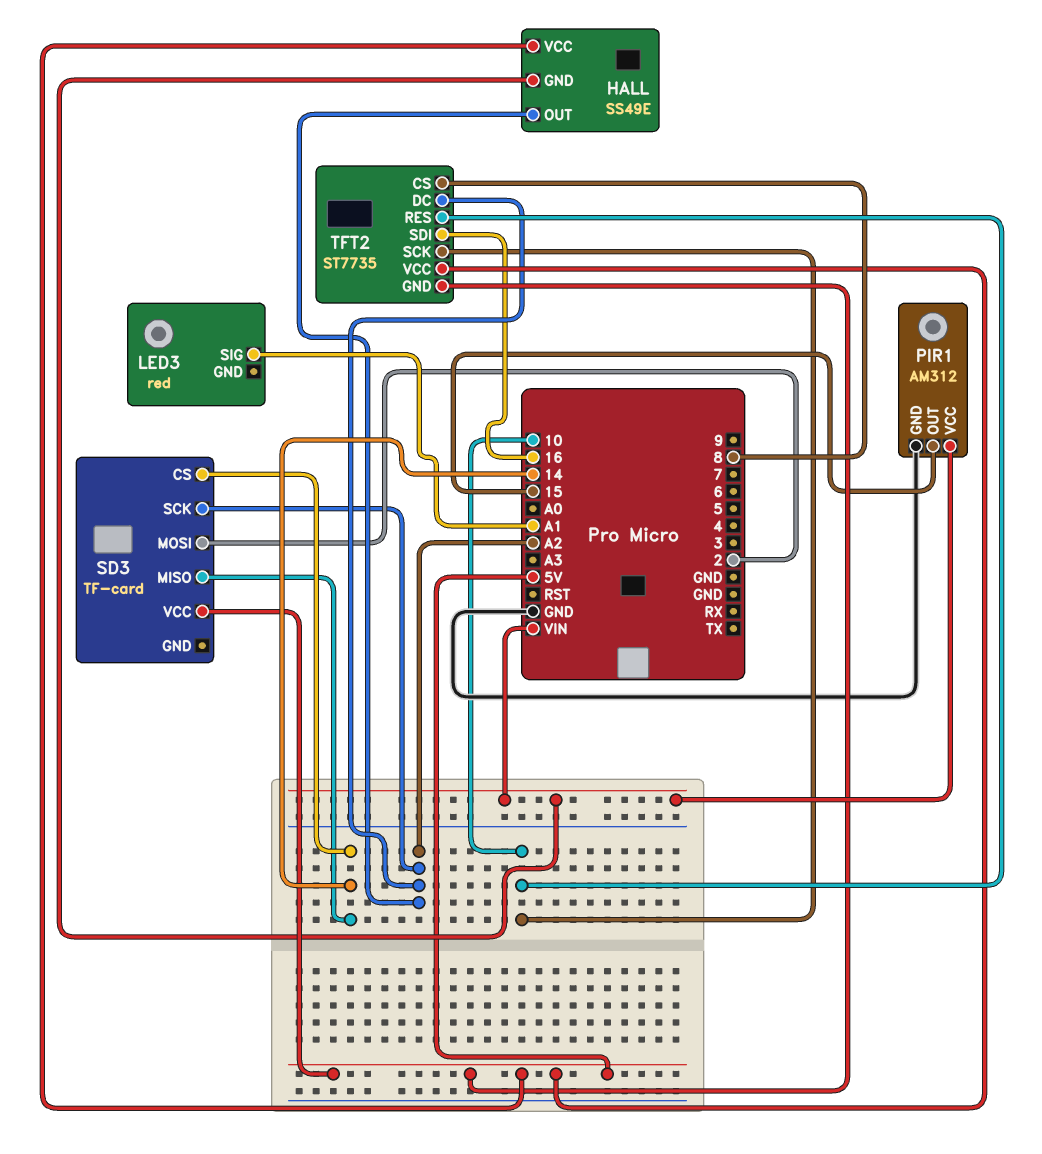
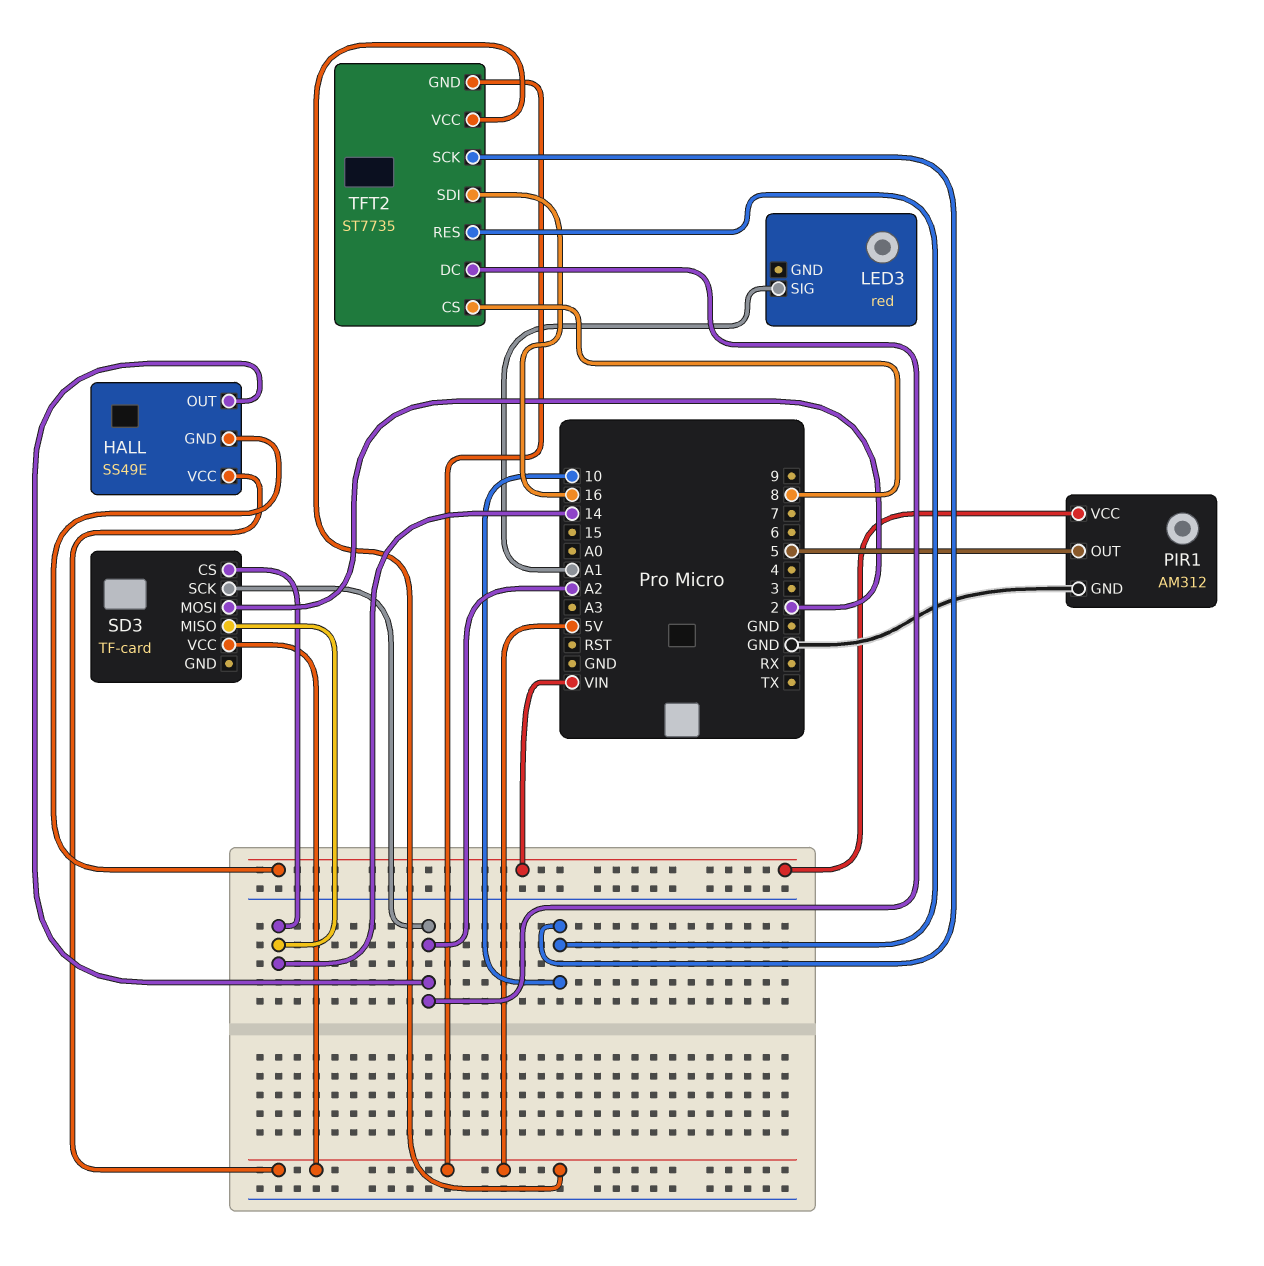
PIR1 pin OUT: 15 -> 5

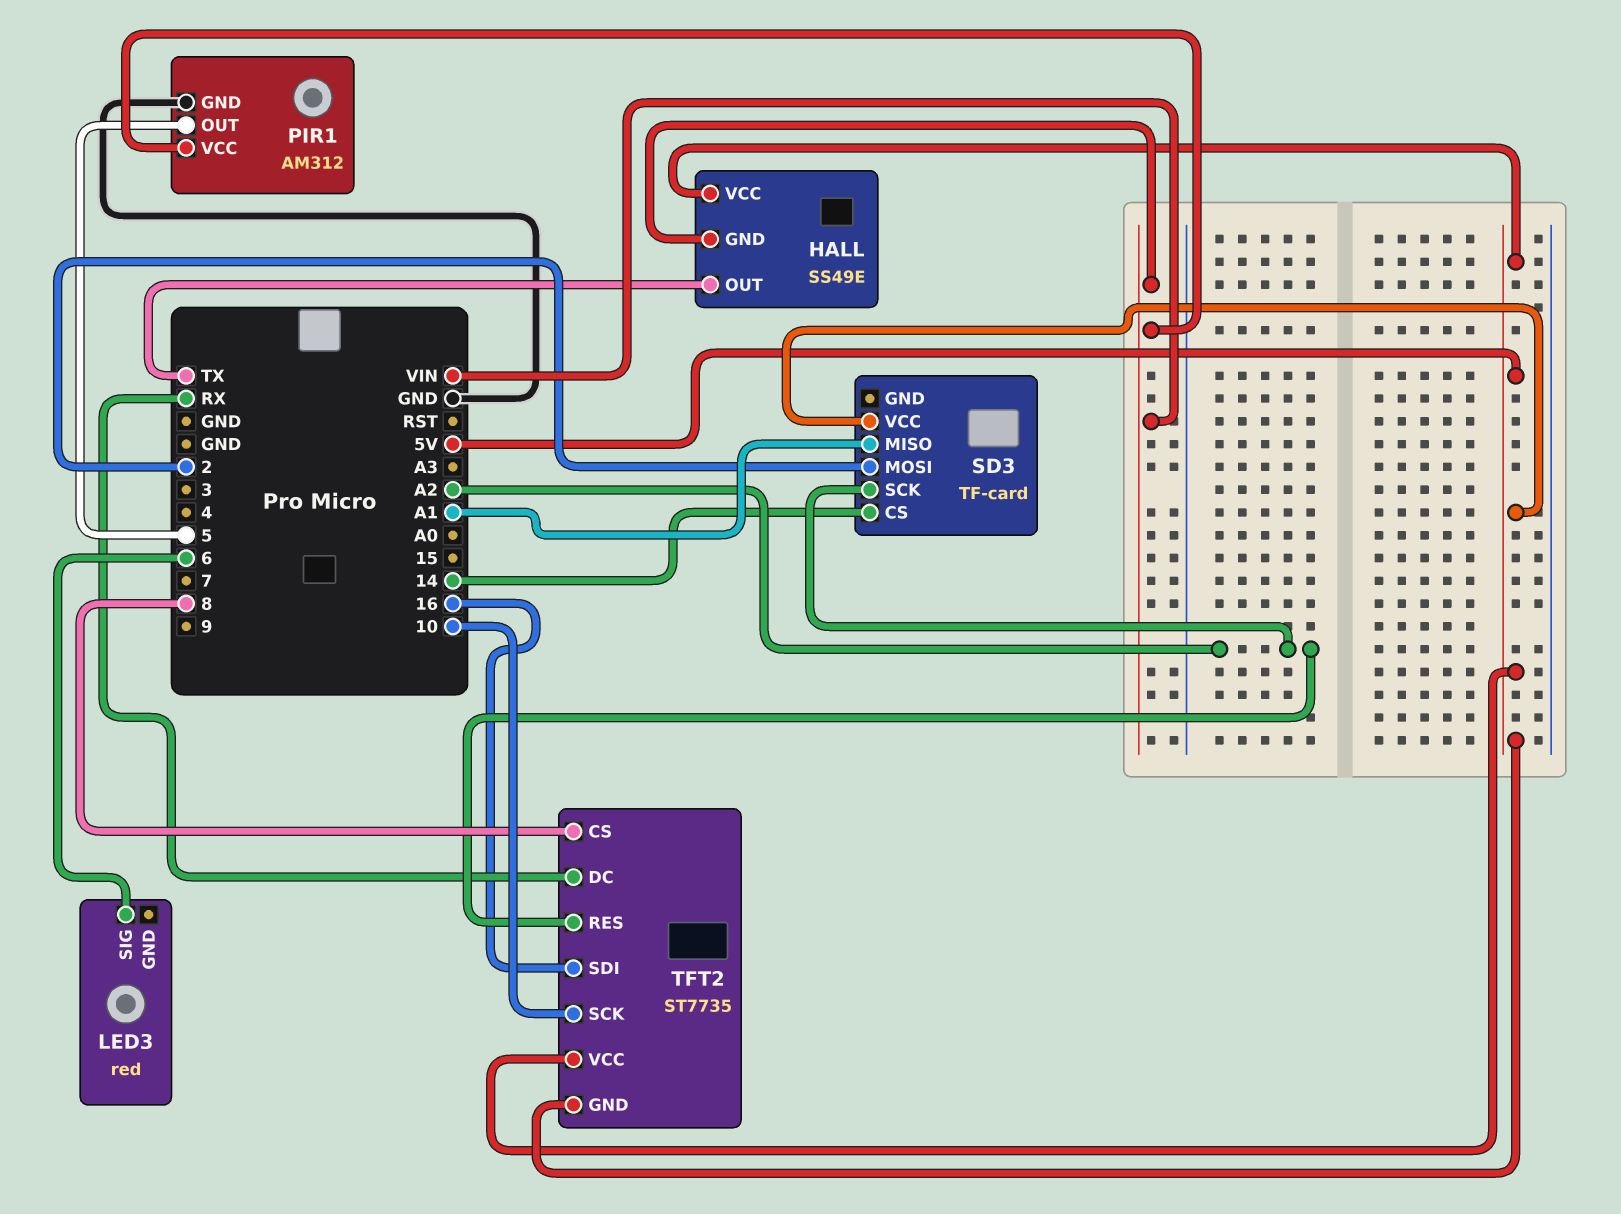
HALL pin OUT: A2 -> TX
LED3 pin SIG: A1 -> 6
SD3 pin MISO: 14 -> A1
TFT2 pin DC: A2 -> RX
TFT2 pin RES: 10 -> A2

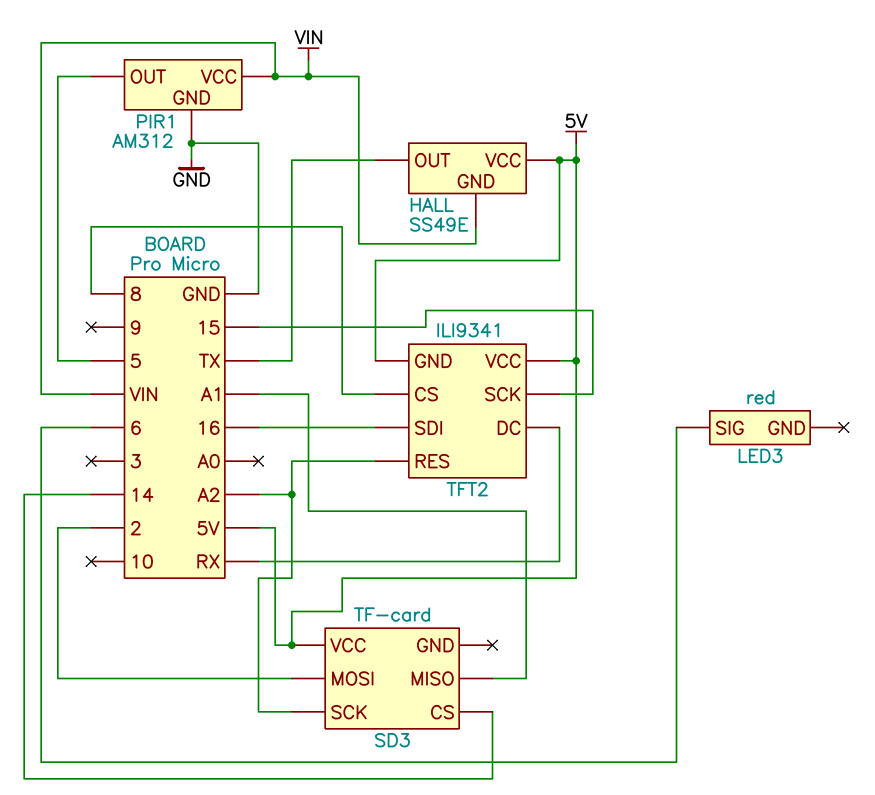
TFT2: ST7735 -> ILI9341
TFT2 pin SCK: 10 -> 15

